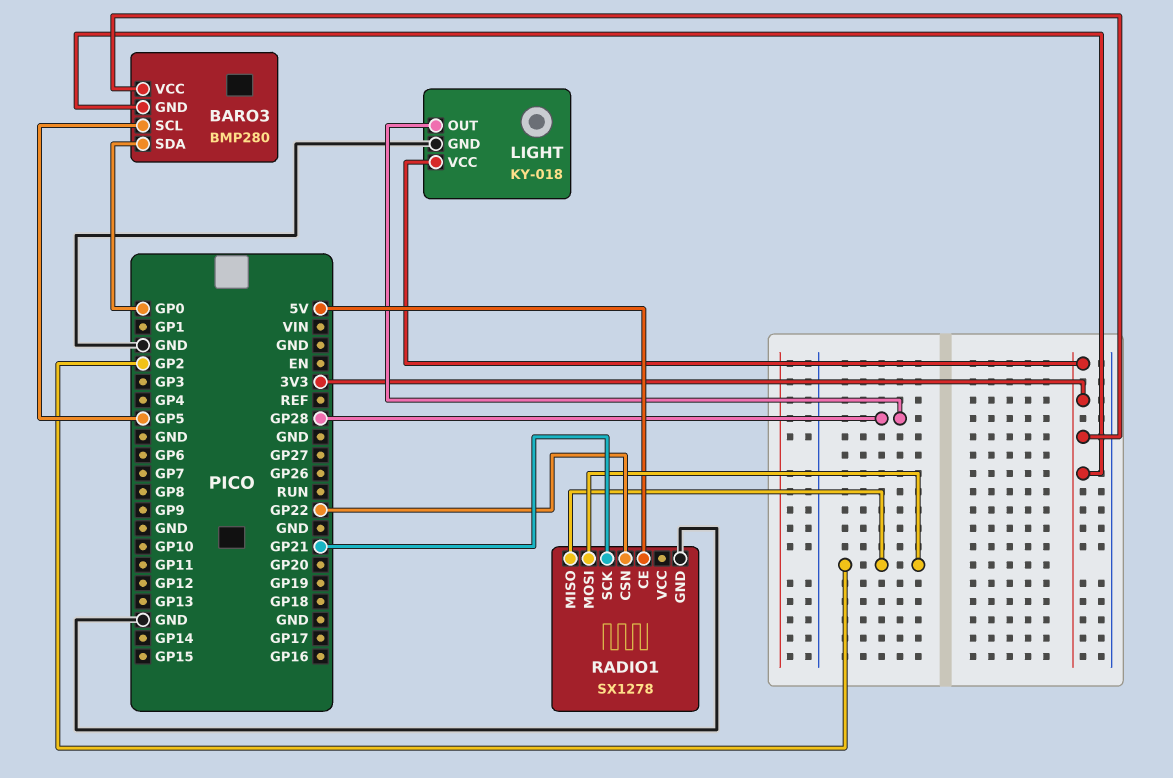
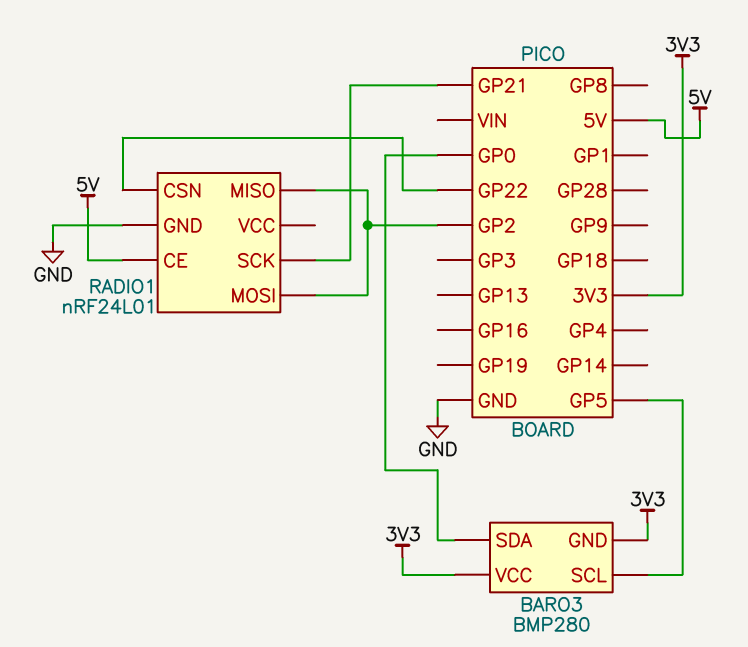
LIGHT: KY-018 -> none
LIGHT pin GND: GND -> none
LIGHT pin OUT: GP28 -> none
LIGHT pin VCC: 3V3 -> none
RADIO1: SX1278 -> nRF24L01

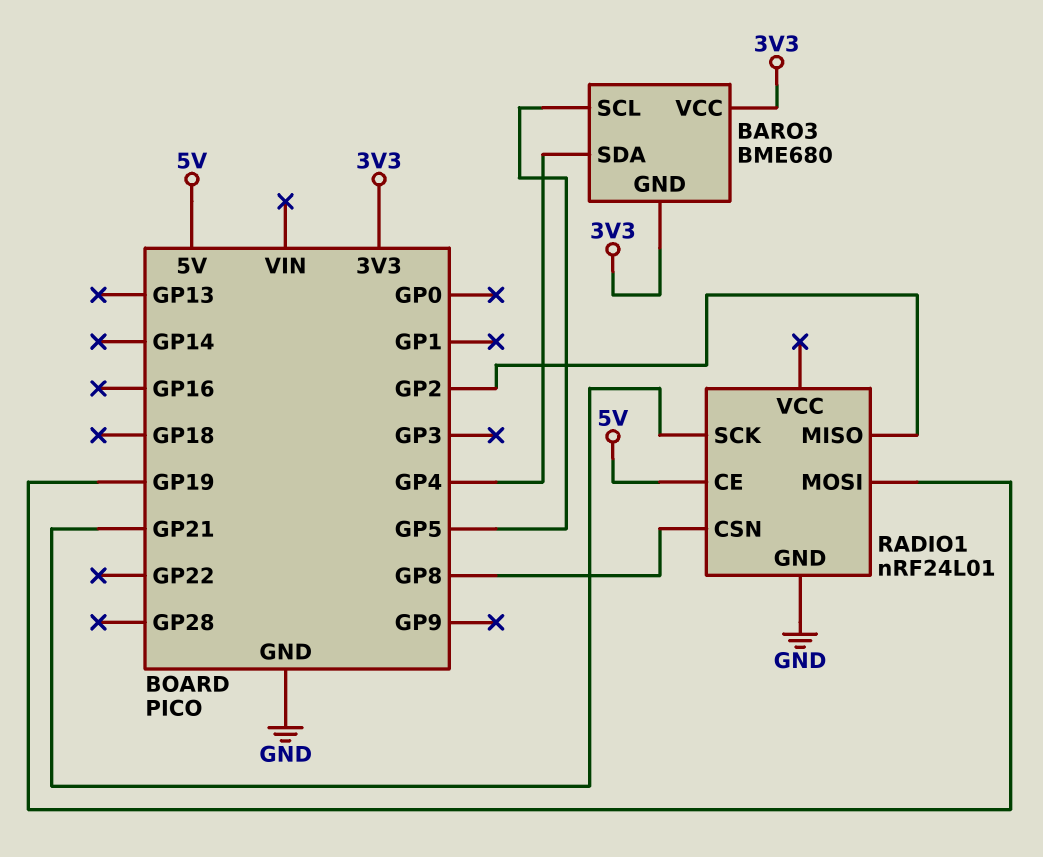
BARO3: BMP280 -> BME680
BARO3 pin SDA: GP0 -> GP4
RADIO1 pin CSN: GP22 -> GP8
RADIO1 pin MOSI: GP2 -> GP19

